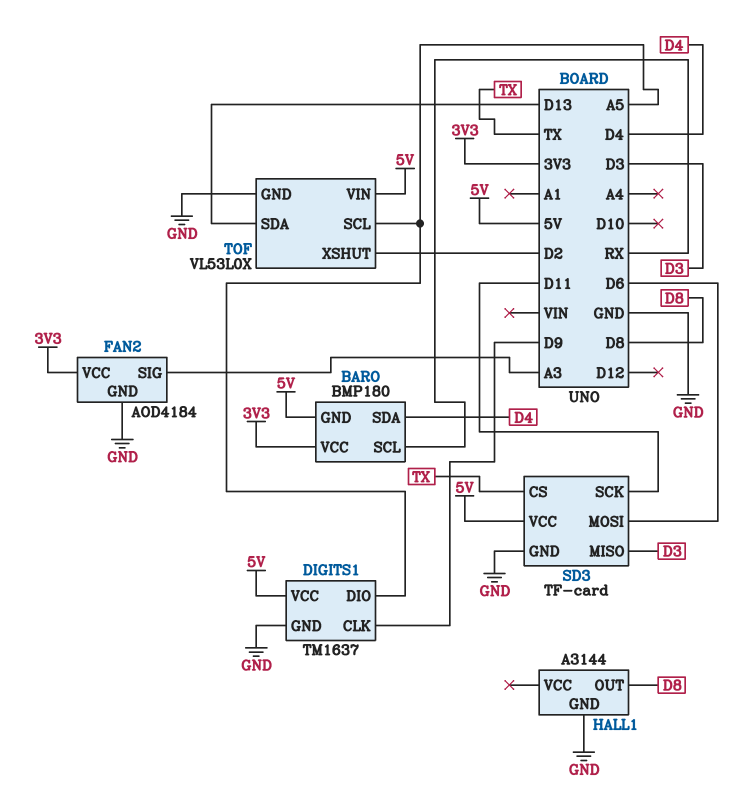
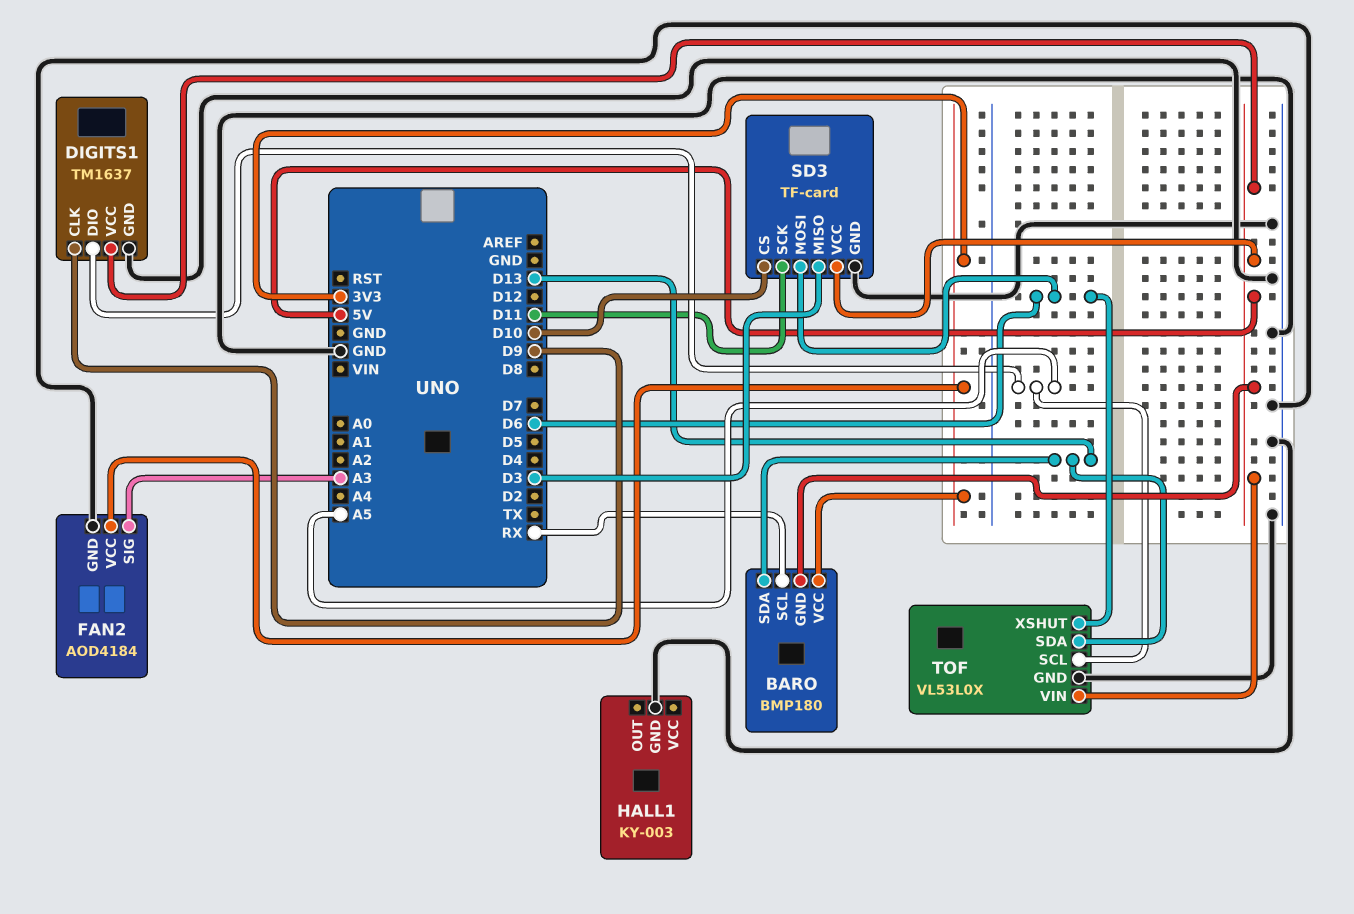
BARO pin SDA: D4 -> D13
HALL1: A3144 -> KY-003
HALL1 pin OUT: D8 -> none
SD3 pin CS: TX -> D10
TOF pin XSHUT: D2 -> D6

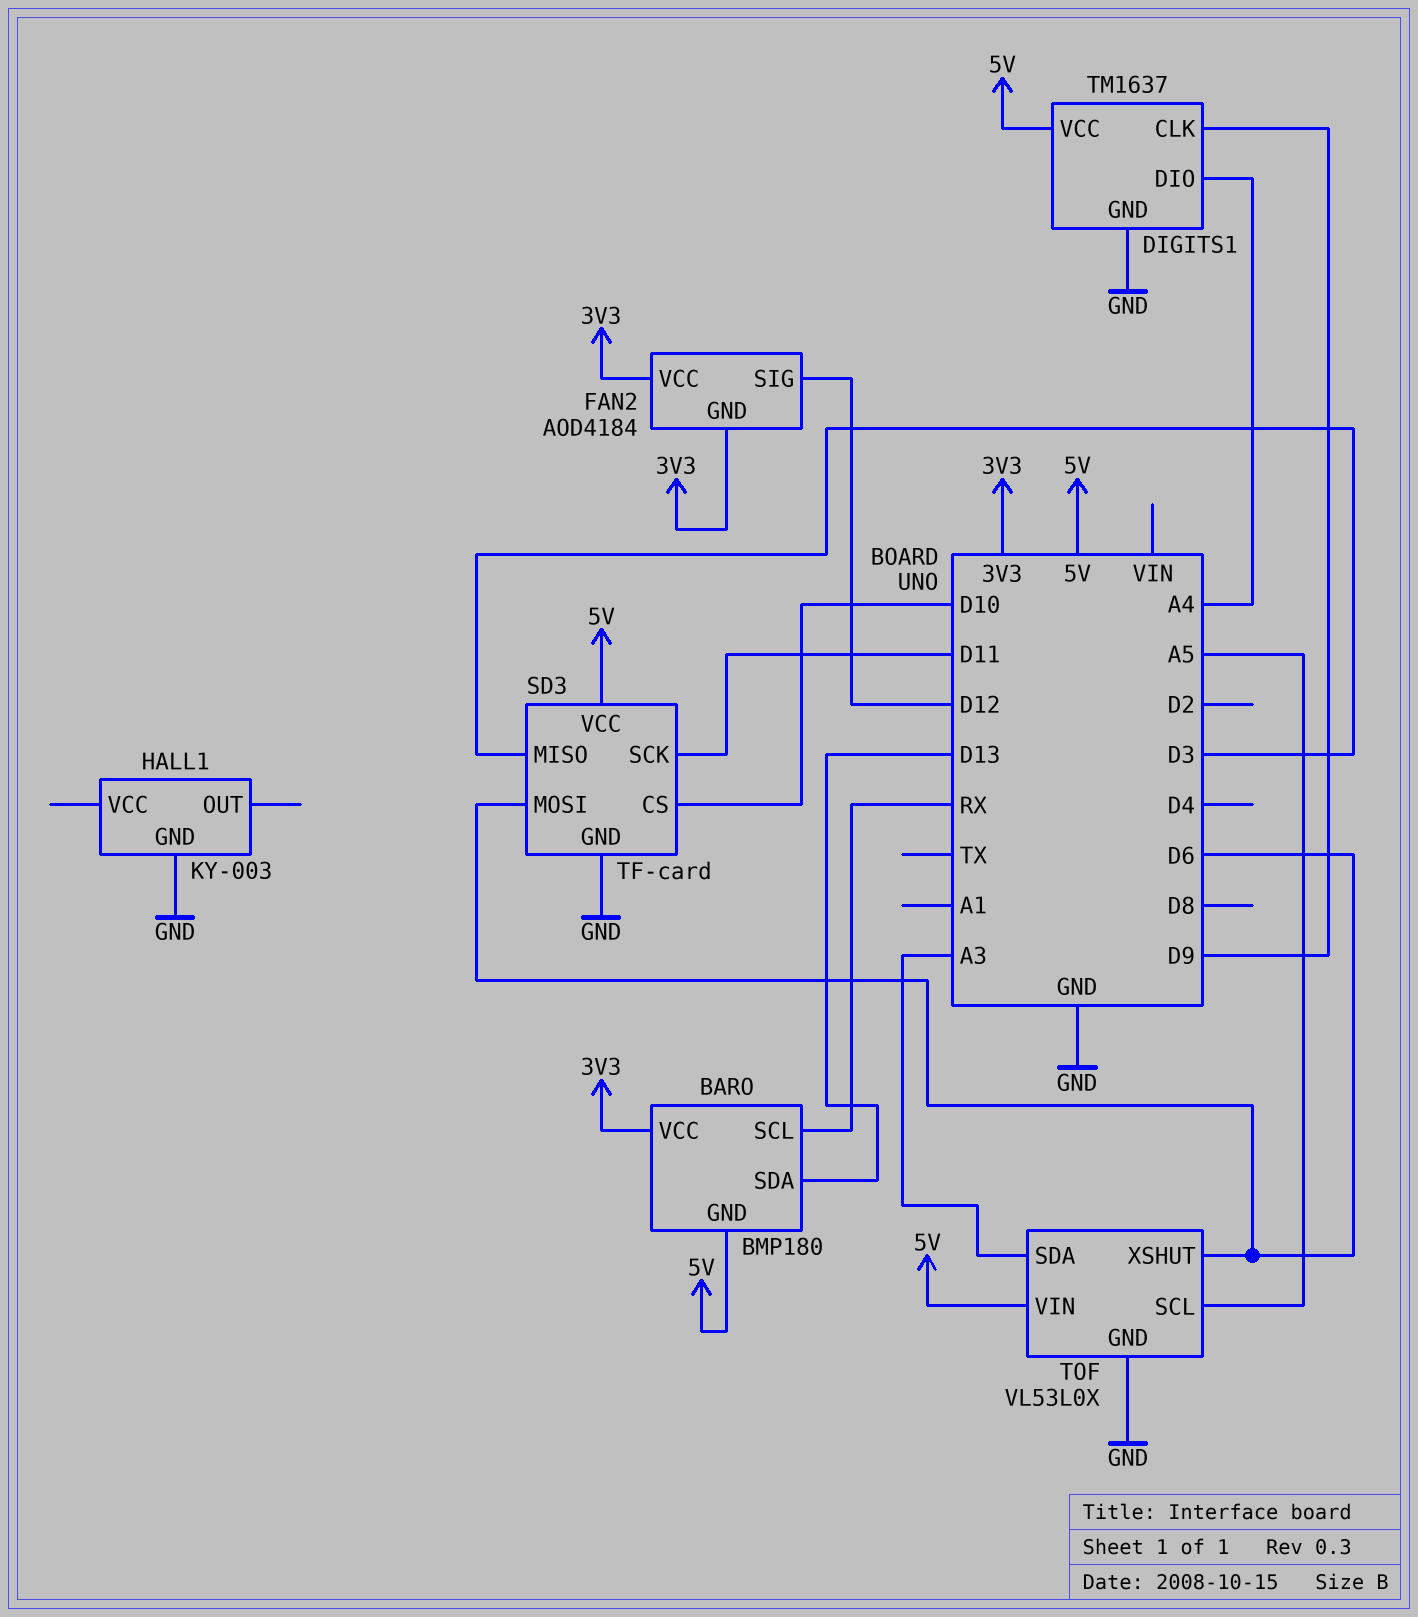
DIGITS1 pin DIO: A5 -> A4
FAN2 pin GND: GND -> 3V3
FAN2 pin SIG: A3 -> D12
TOF pin SDA: D13 -> A3

